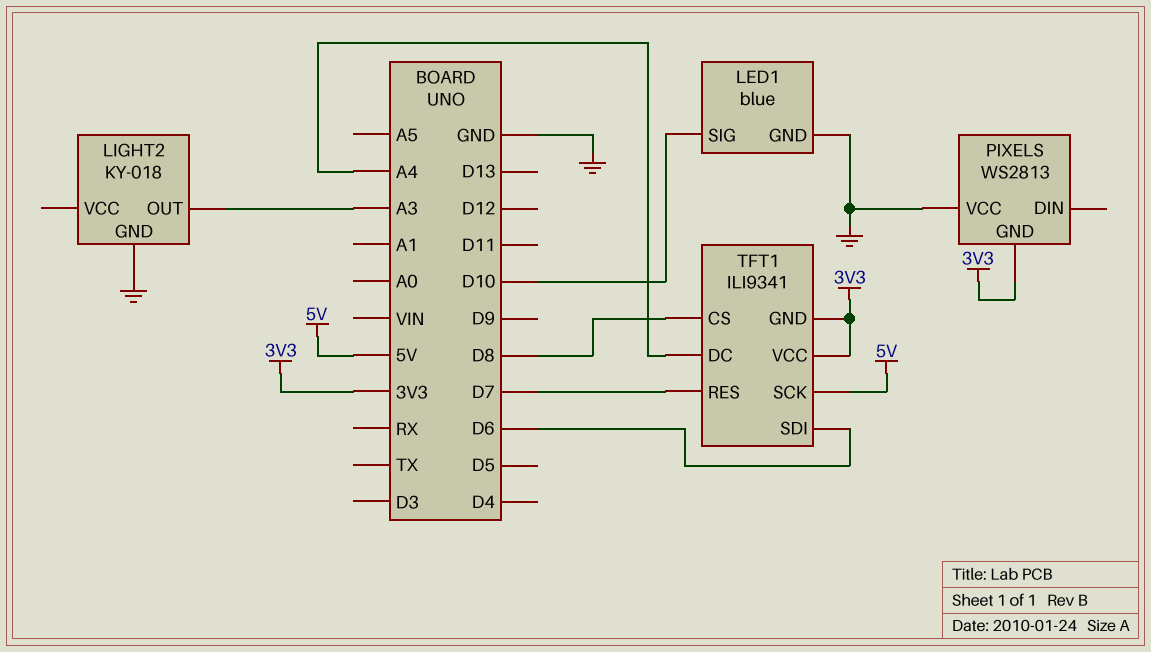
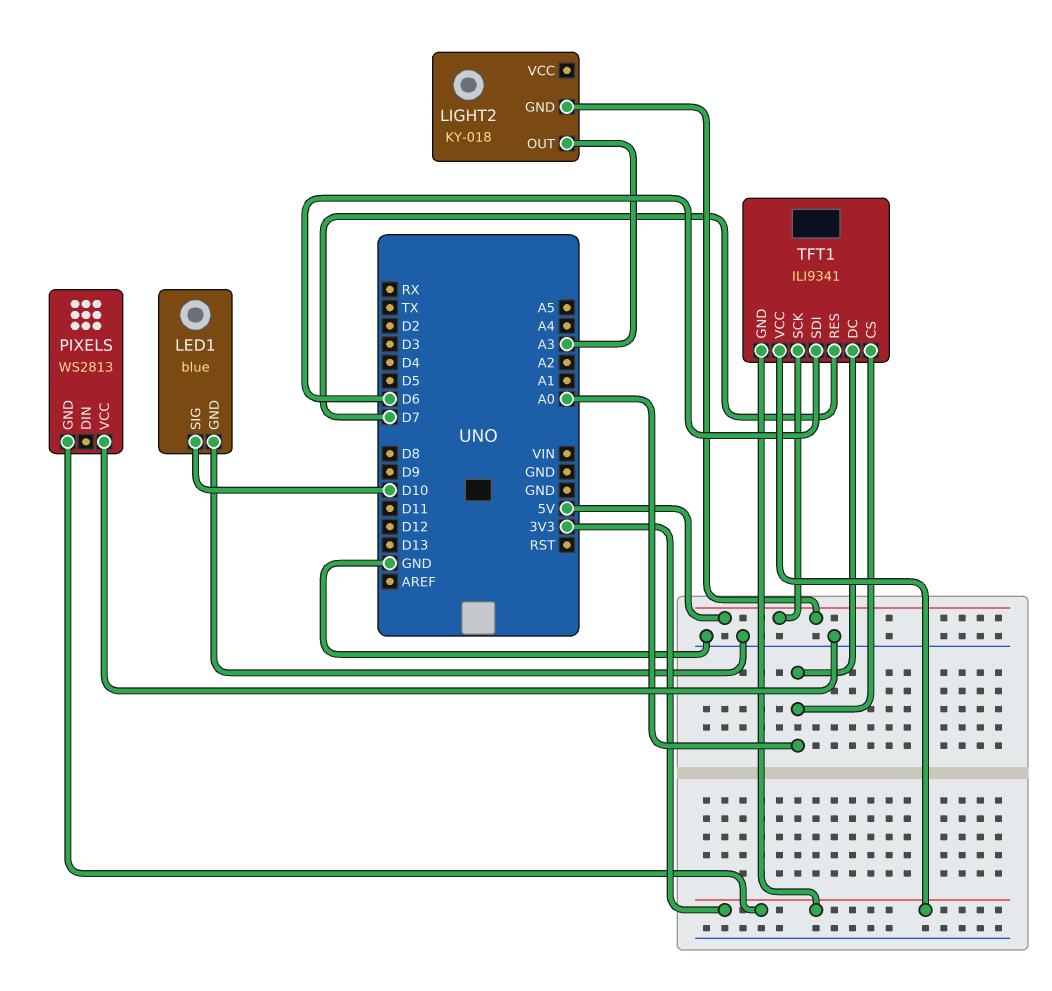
LIGHT2 pin GND: GND -> 5V
TFT1 pin CS: D8 -> A0
TFT1 pin DC: A4 -> A0

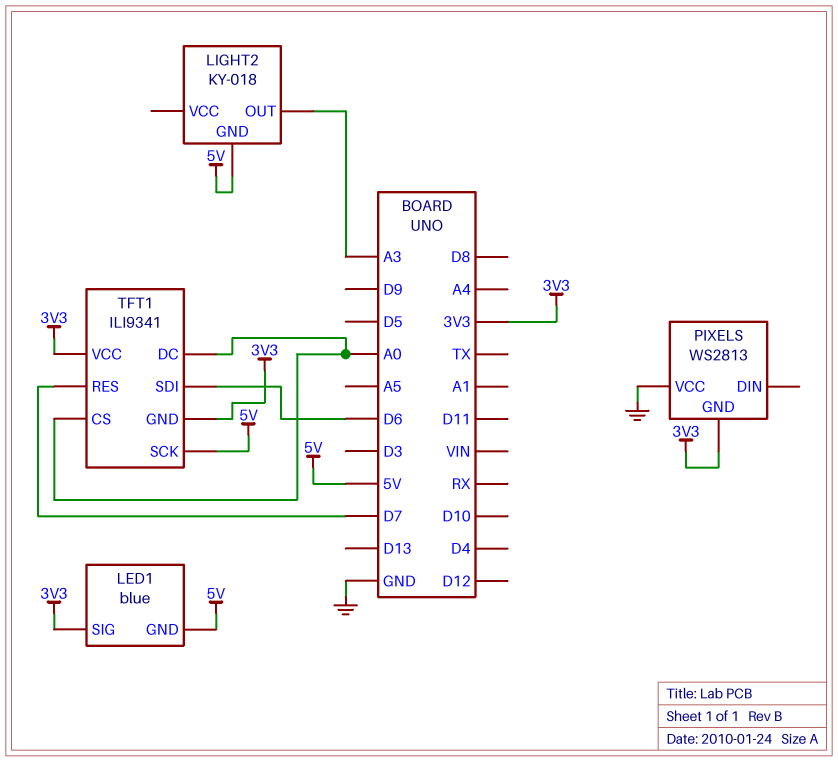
LED1 pin GND: GND -> 5V
LED1 pin SIG: D10 -> 3V3

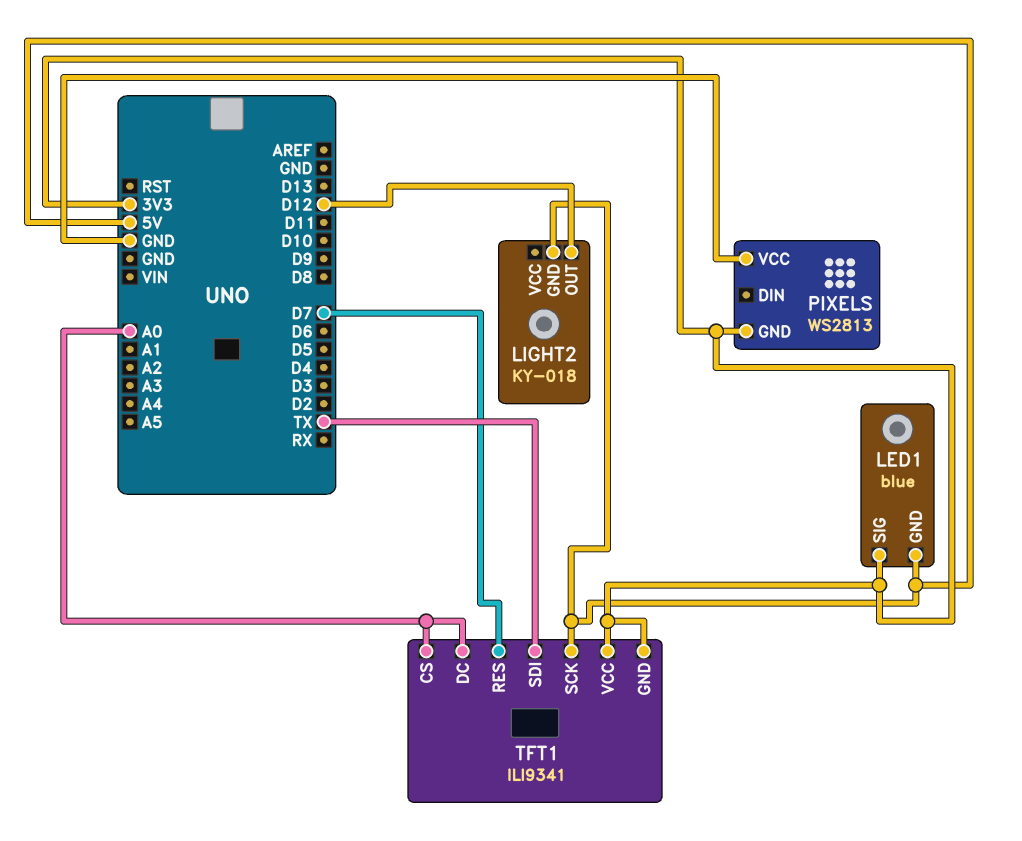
LIGHT2 pin OUT: A3 -> D12
TFT1 pin SDI: D6 -> TX

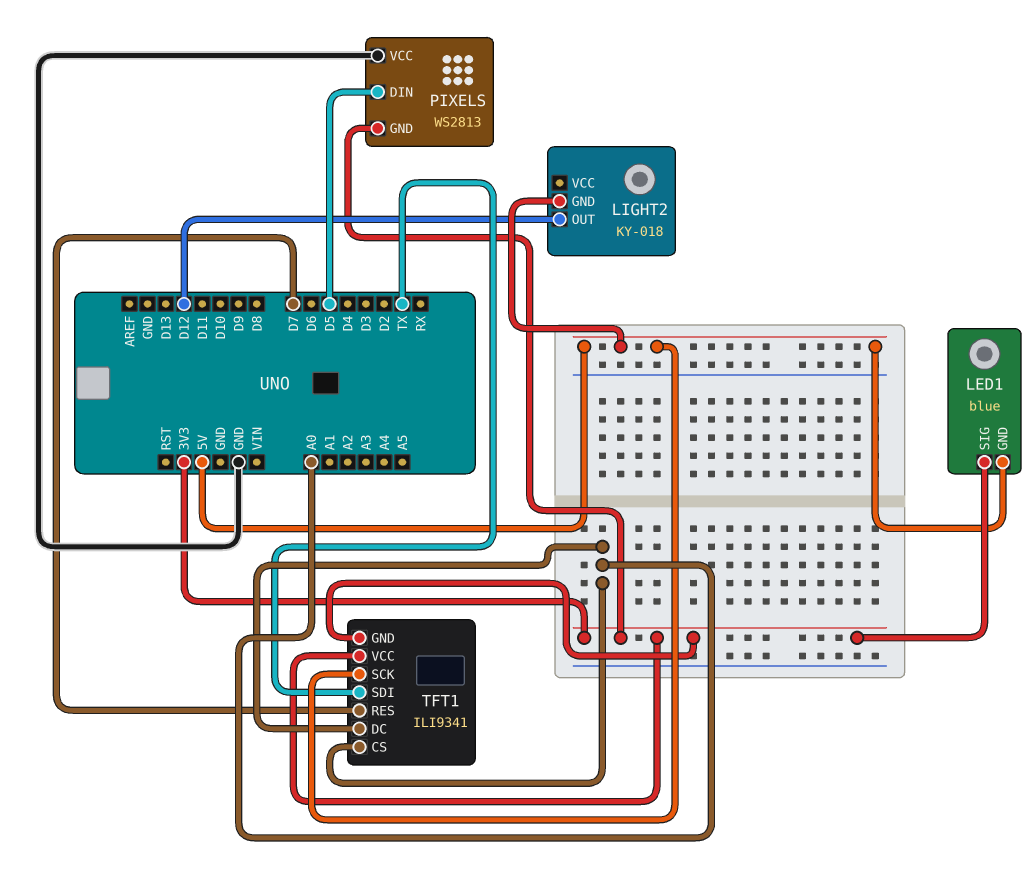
PIXELS pin DIN: none -> D5

